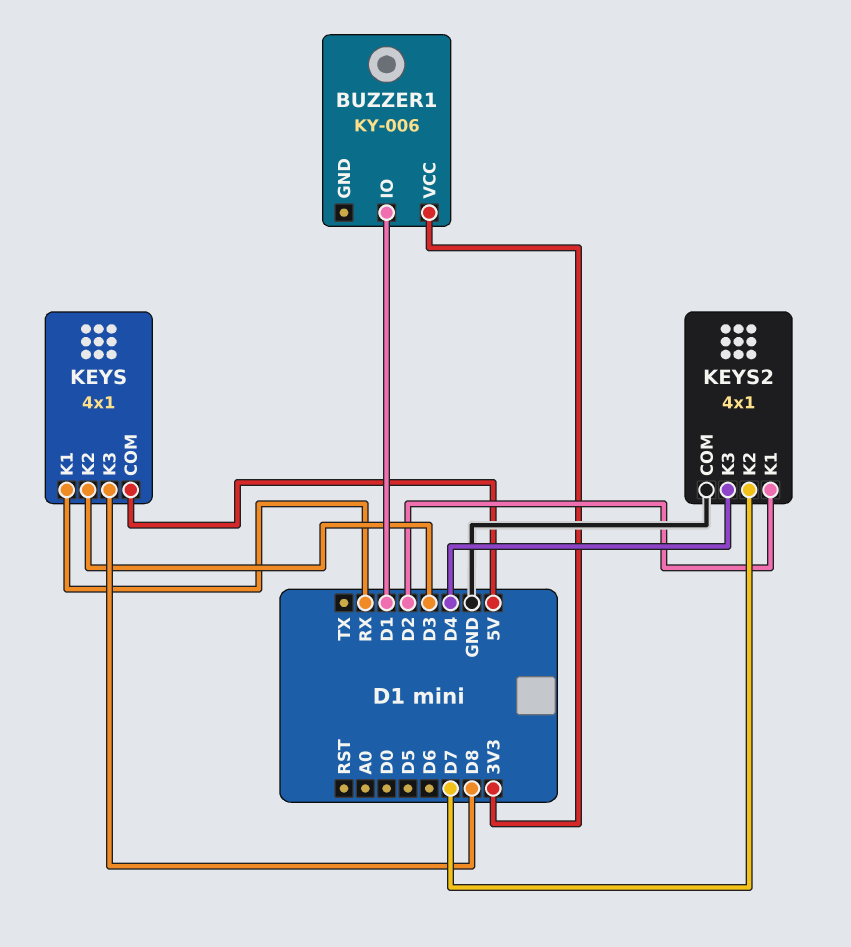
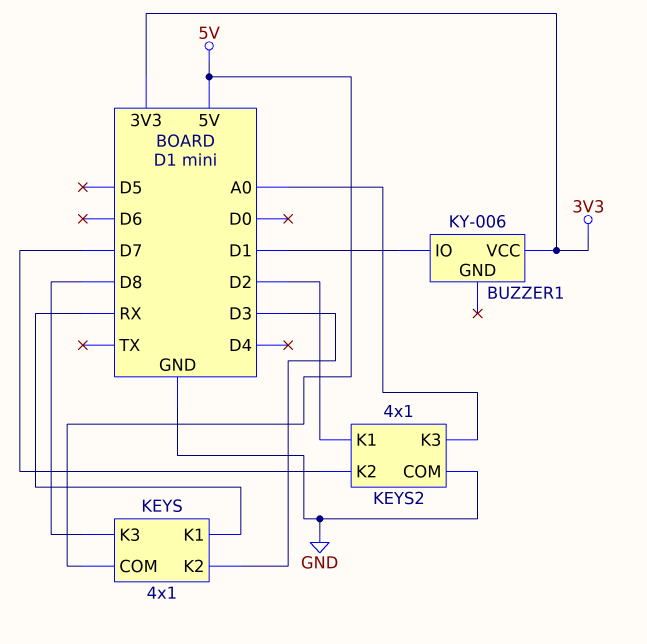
KEYS2 pin K3: D4 -> A0

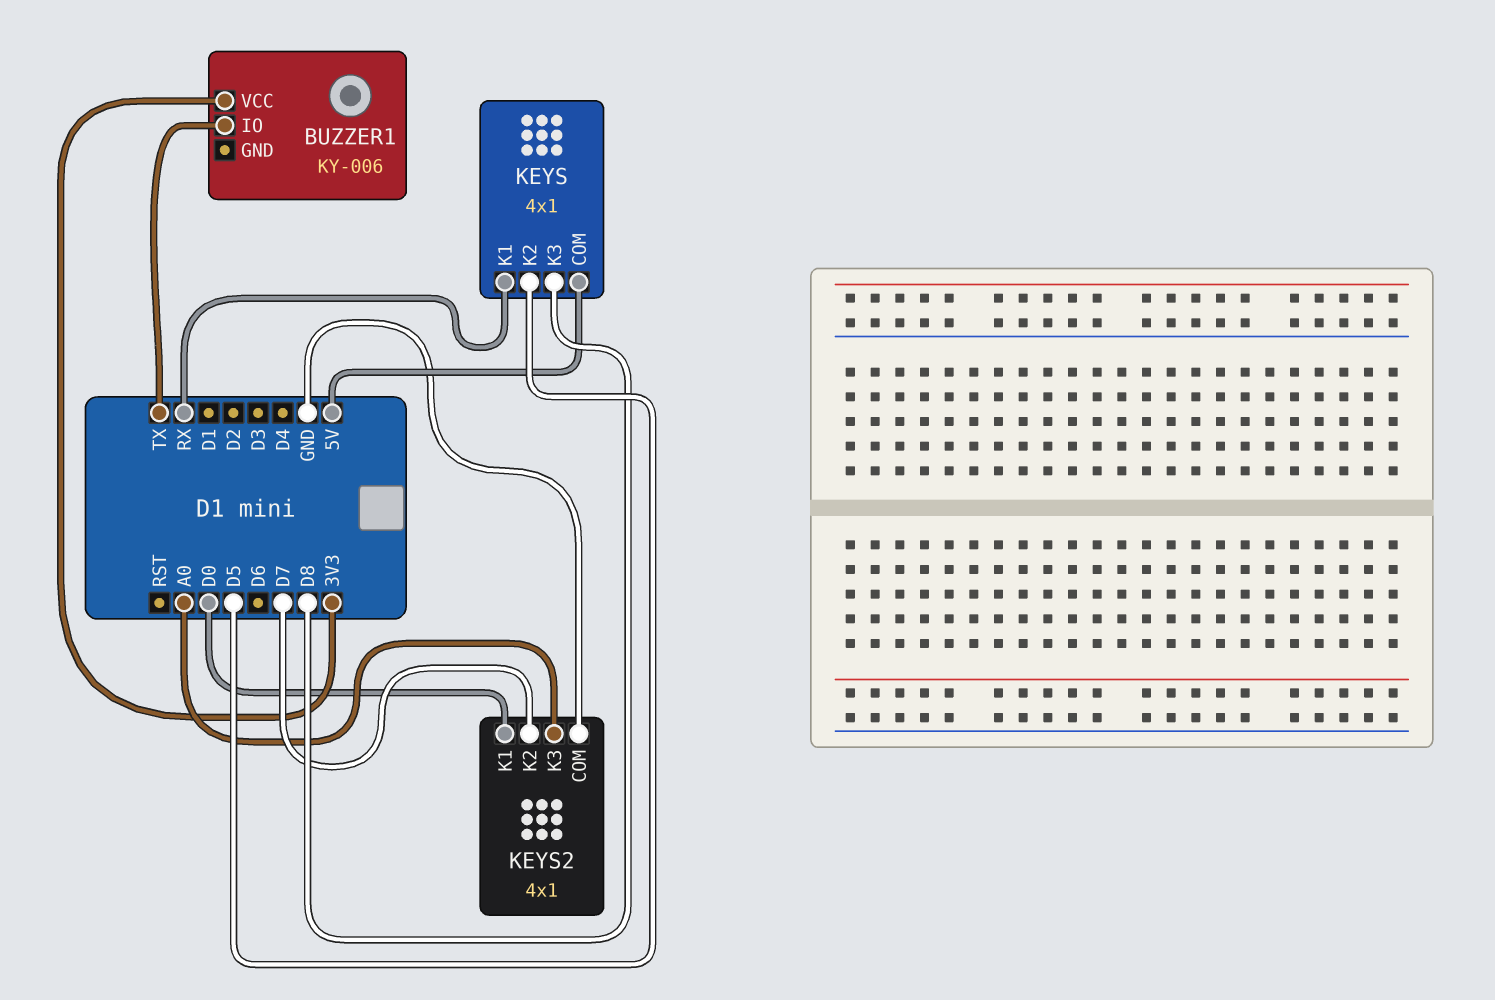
BUZZER1 pin IO: D1 -> TX
KEYS pin K2: D3 -> D5
KEYS2 pin K1: D2 -> D0

